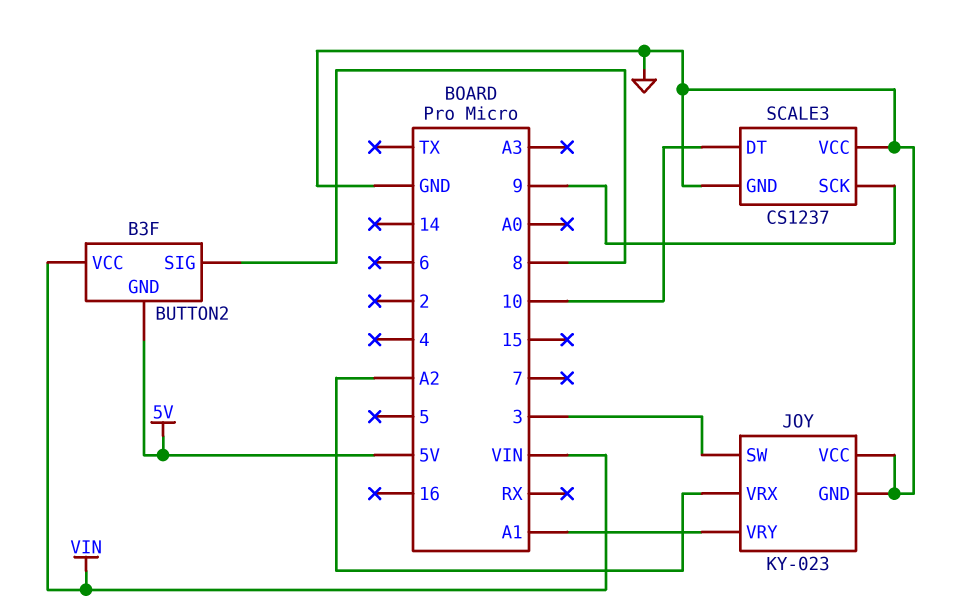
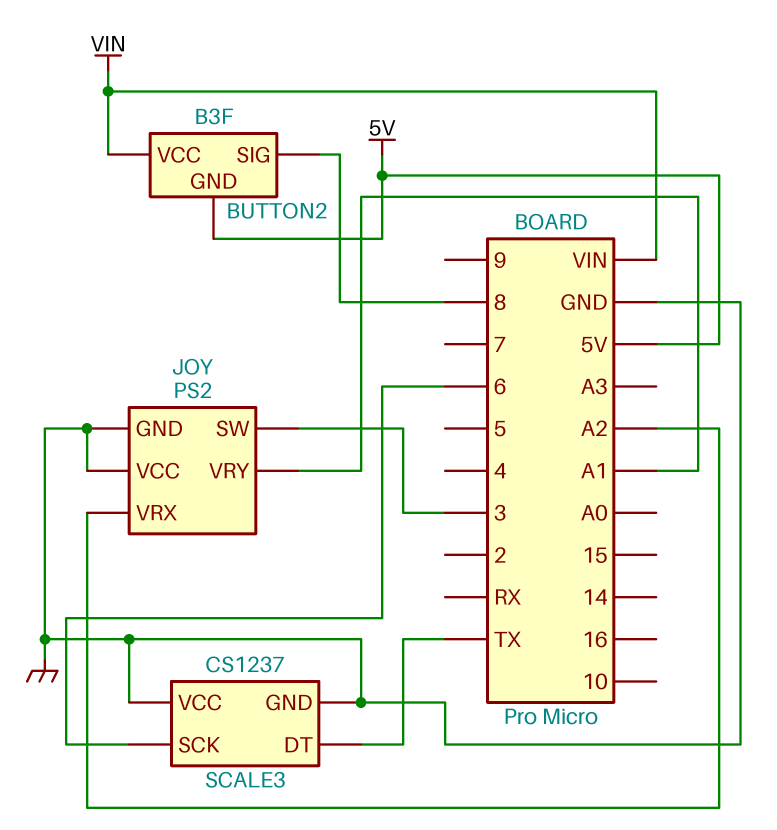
JOY: KY-023 -> PS2
SCALE3 pin DT: 10 -> TX
SCALE3 pin SCK: 9 -> 6

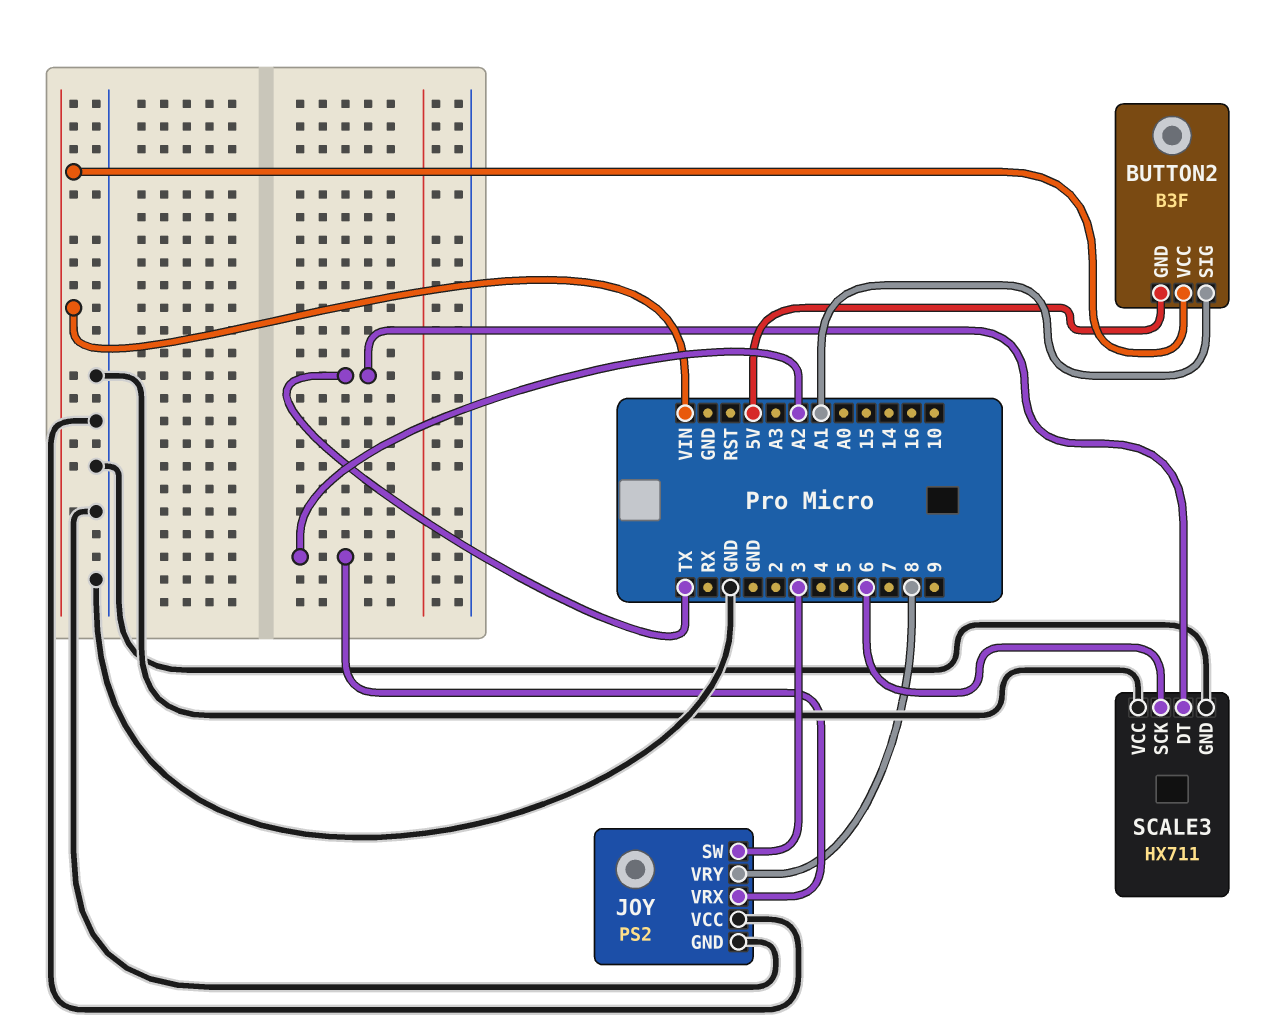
BUTTON2 pin SIG: 8 -> A1
JOY pin VRY: A1 -> 8
SCALE3: CS1237 -> HX711

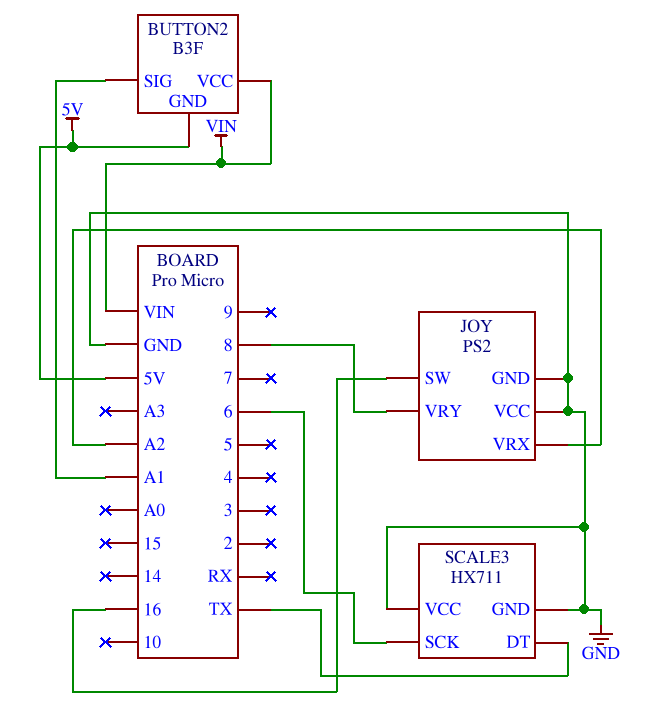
JOY pin SW: 3 -> 16

